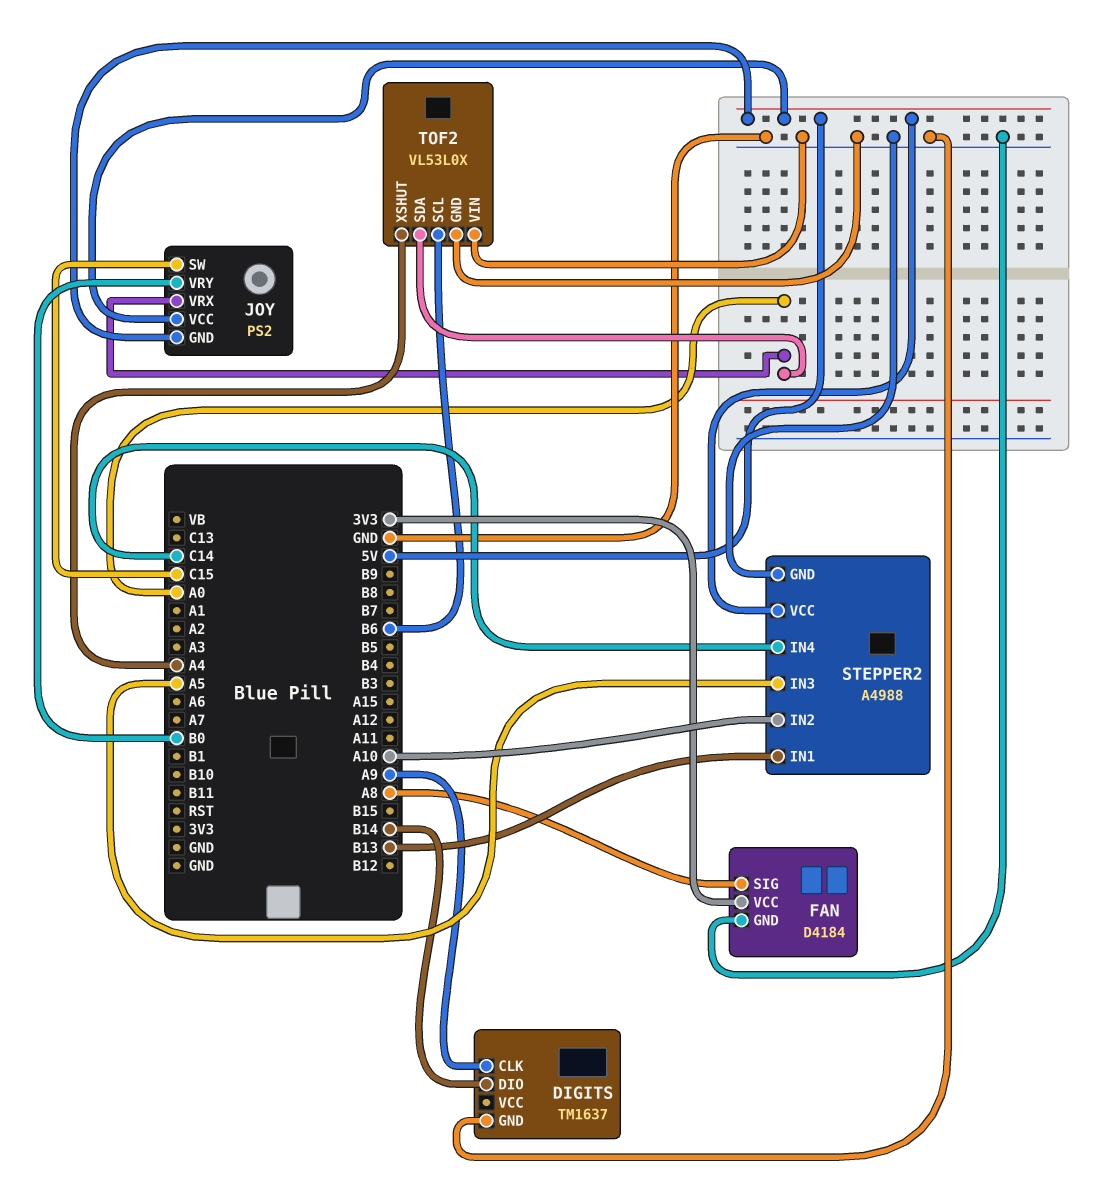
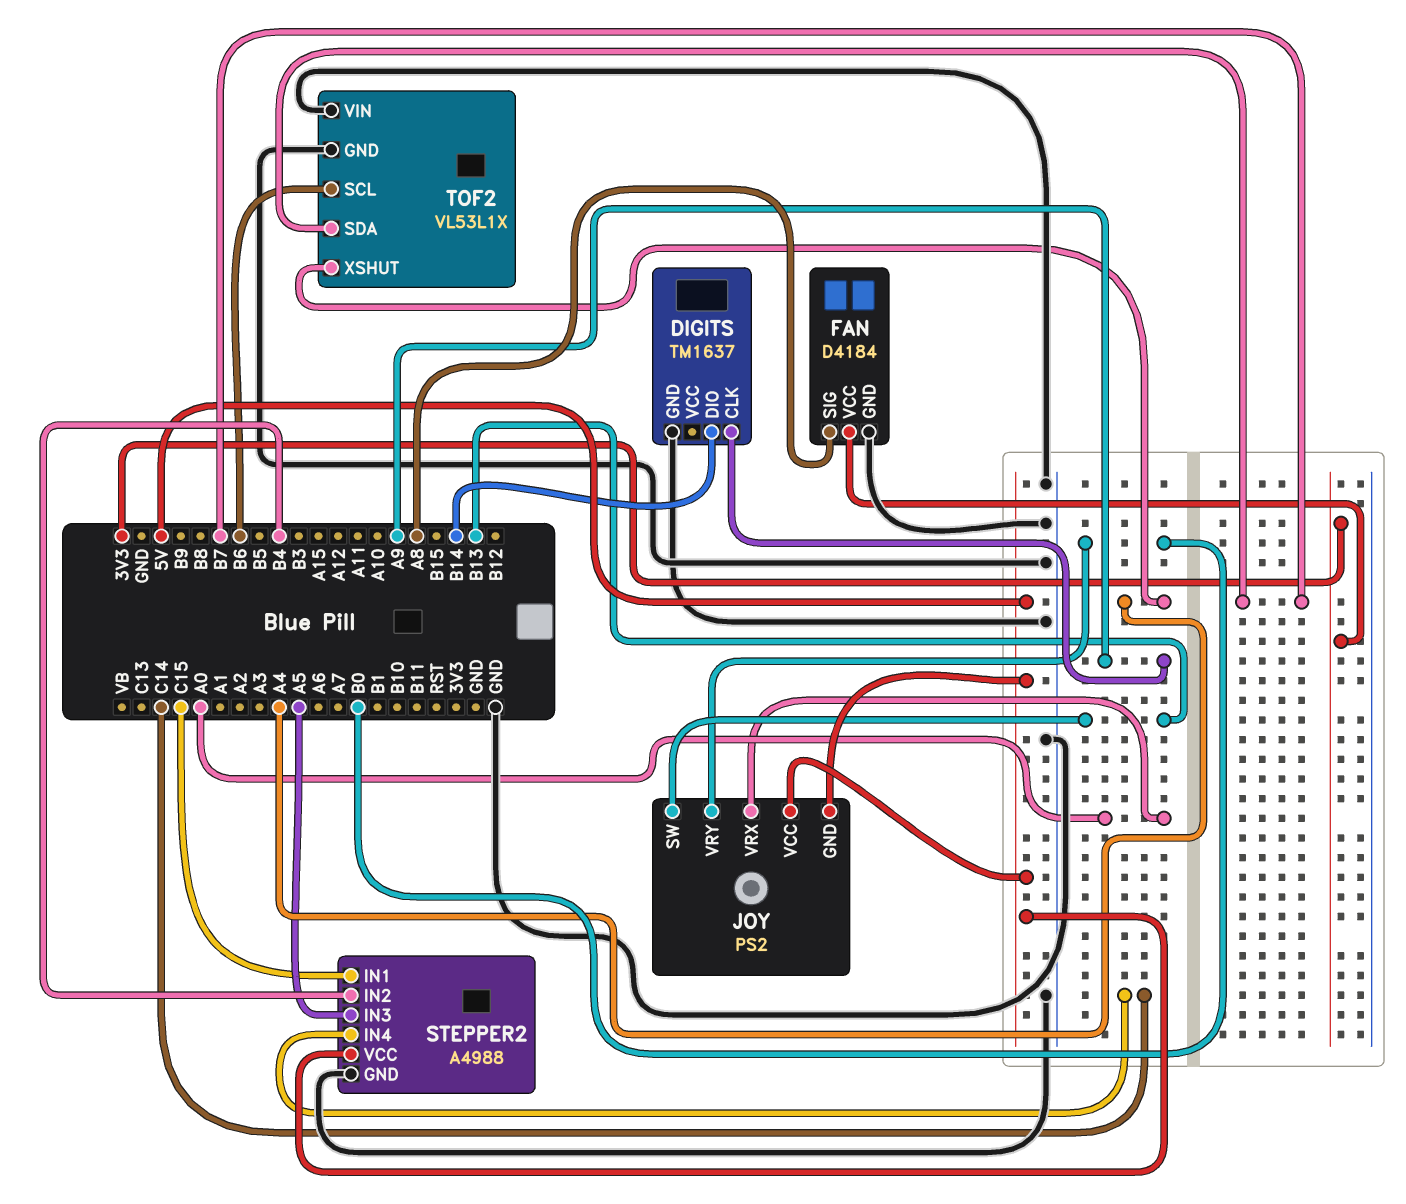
JOY pin SW: C15 -> B13
STEPPER2 pin IN1: B13 -> C15
STEPPER2 pin IN2: A10 -> B4
TOF2: VL53L0X -> VL53L1X
TOF2 pin SDA: A0 -> B7

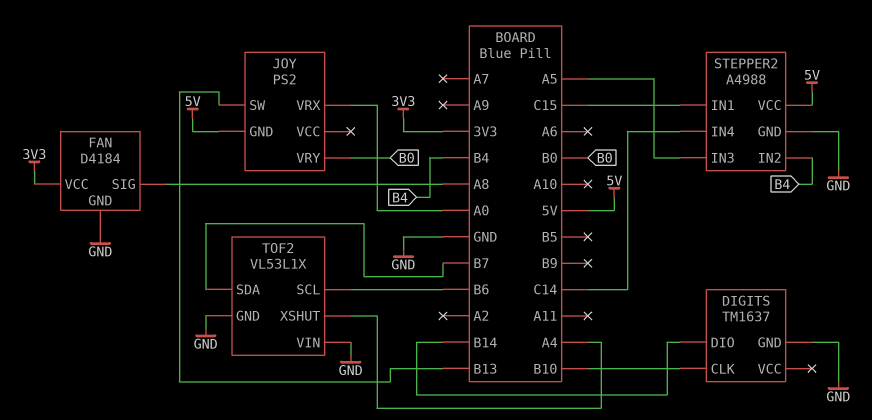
DIGITS pin CLK: A9 -> B10
JOY pin VCC: 5V -> none

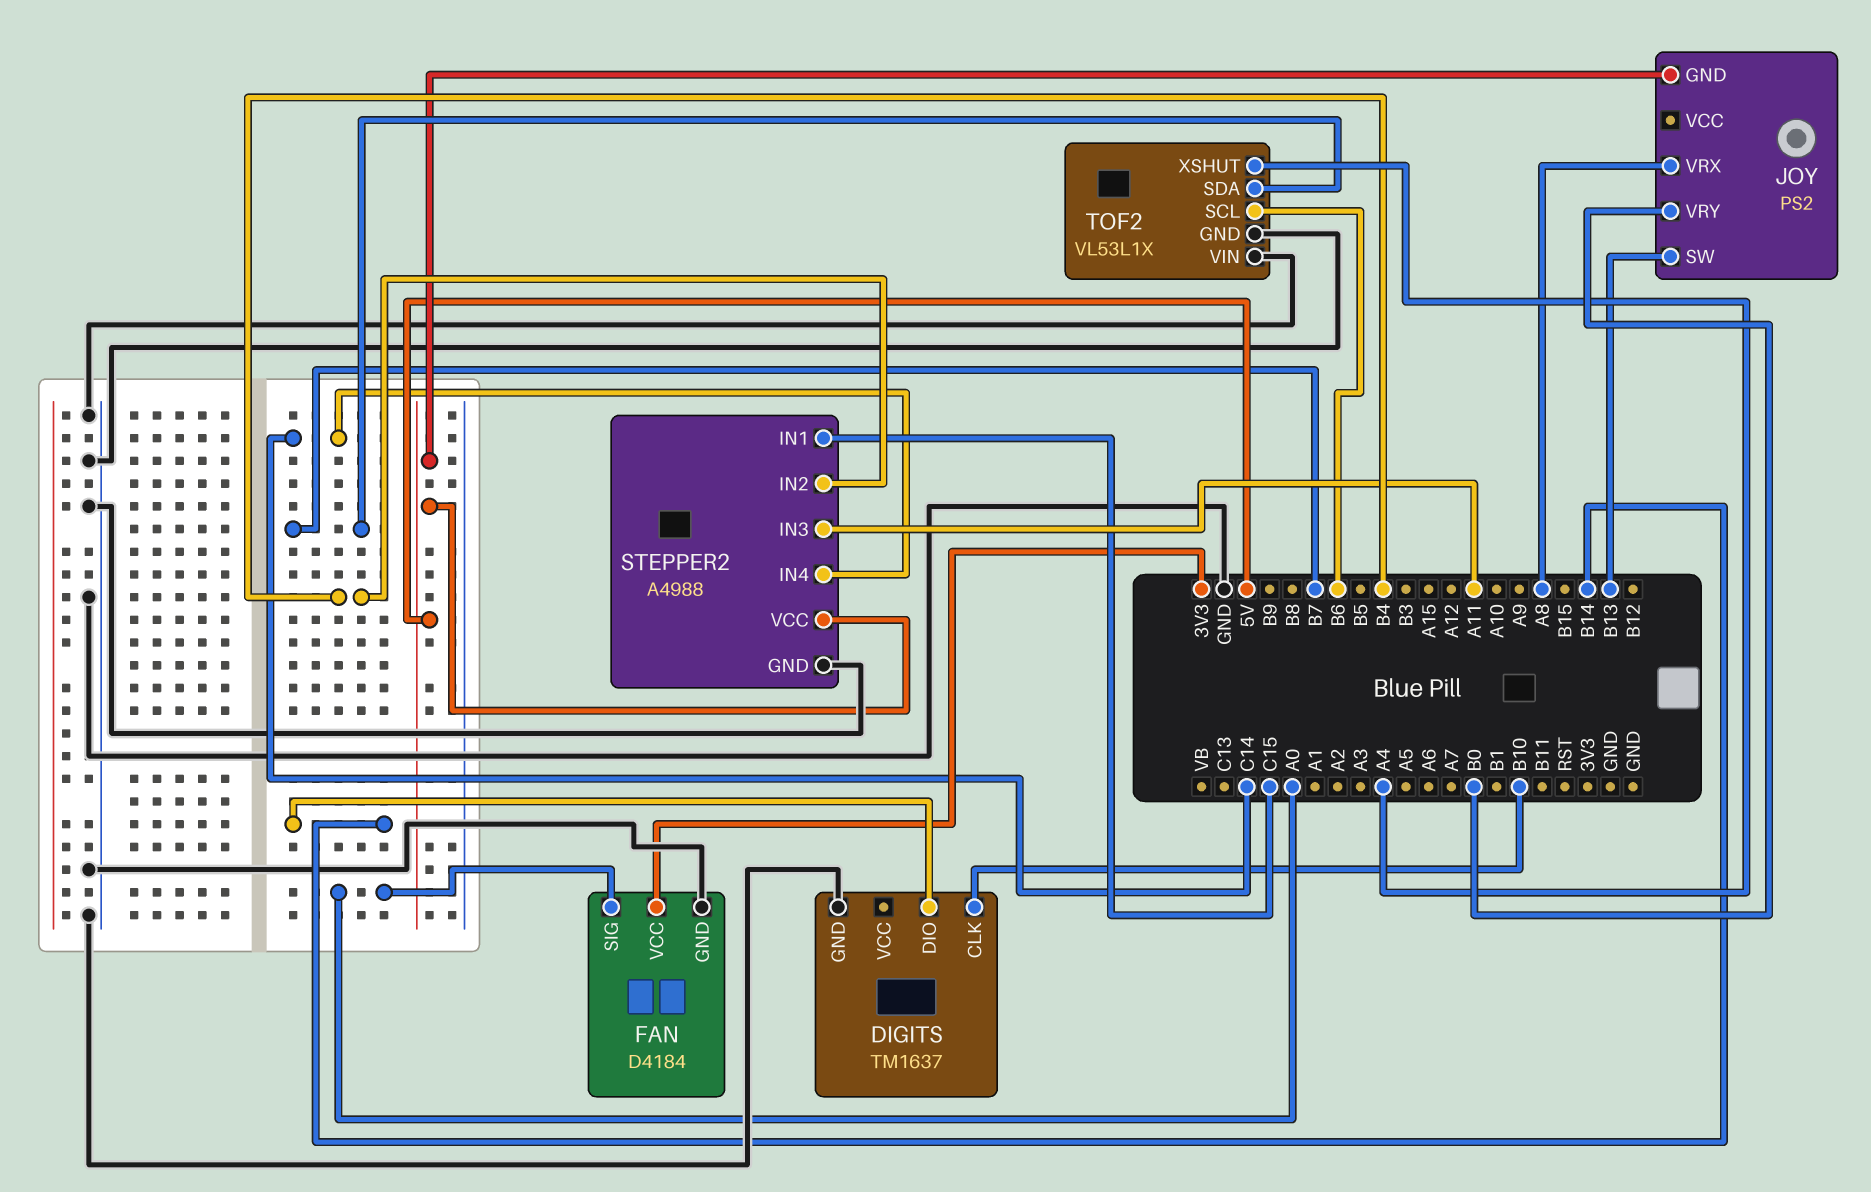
FAN pin SIG: A8 -> A0
JOY pin VRX: A0 -> A8
STEPPER2 pin IN3: A5 -> A11

